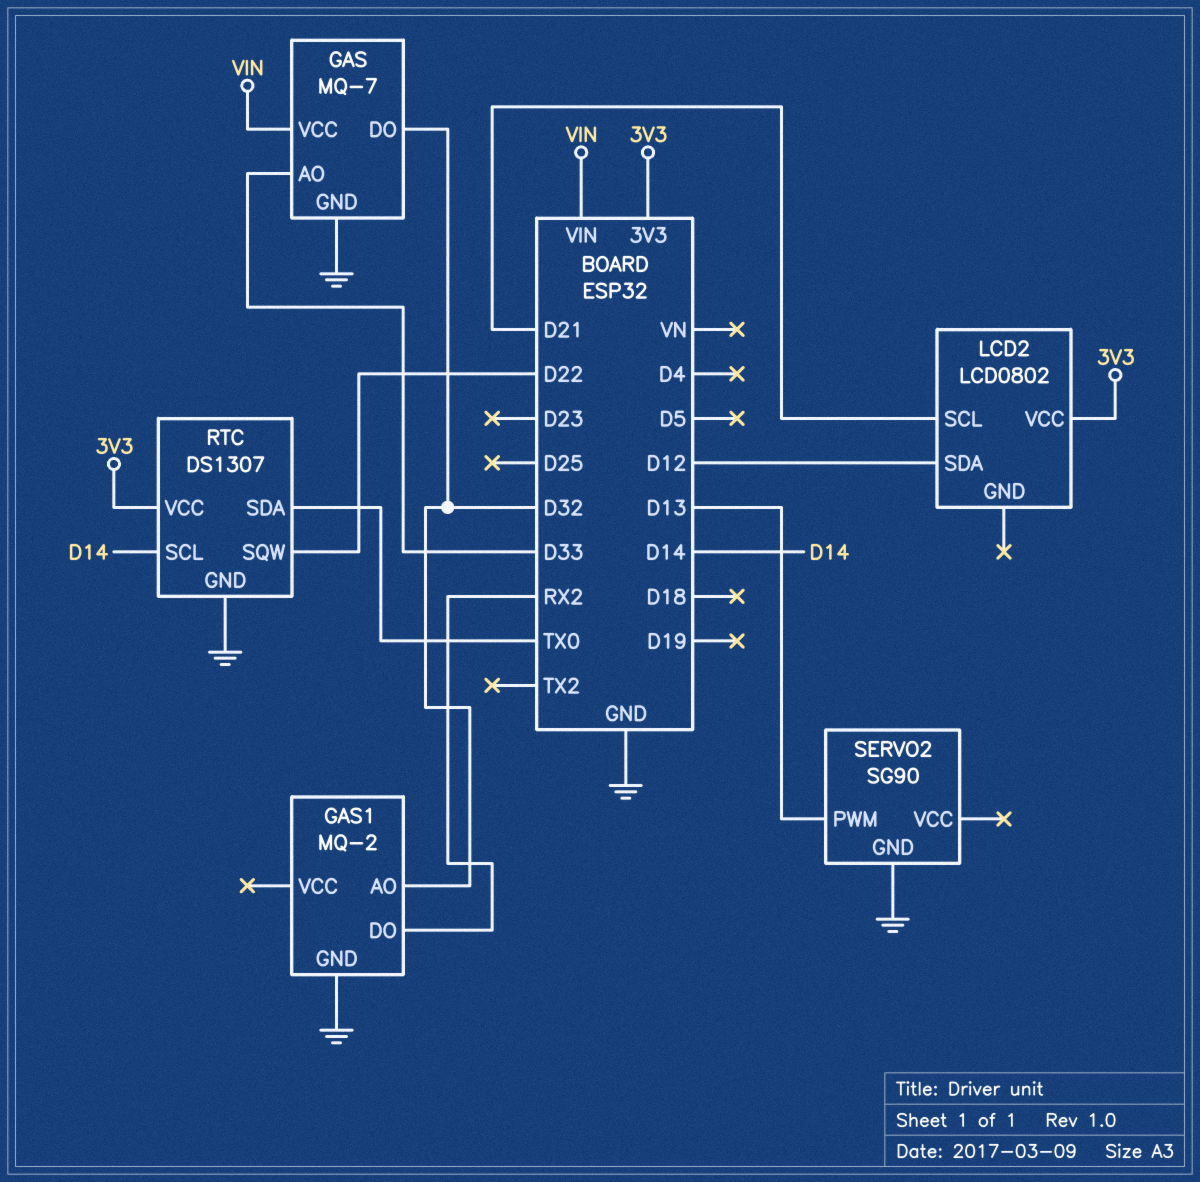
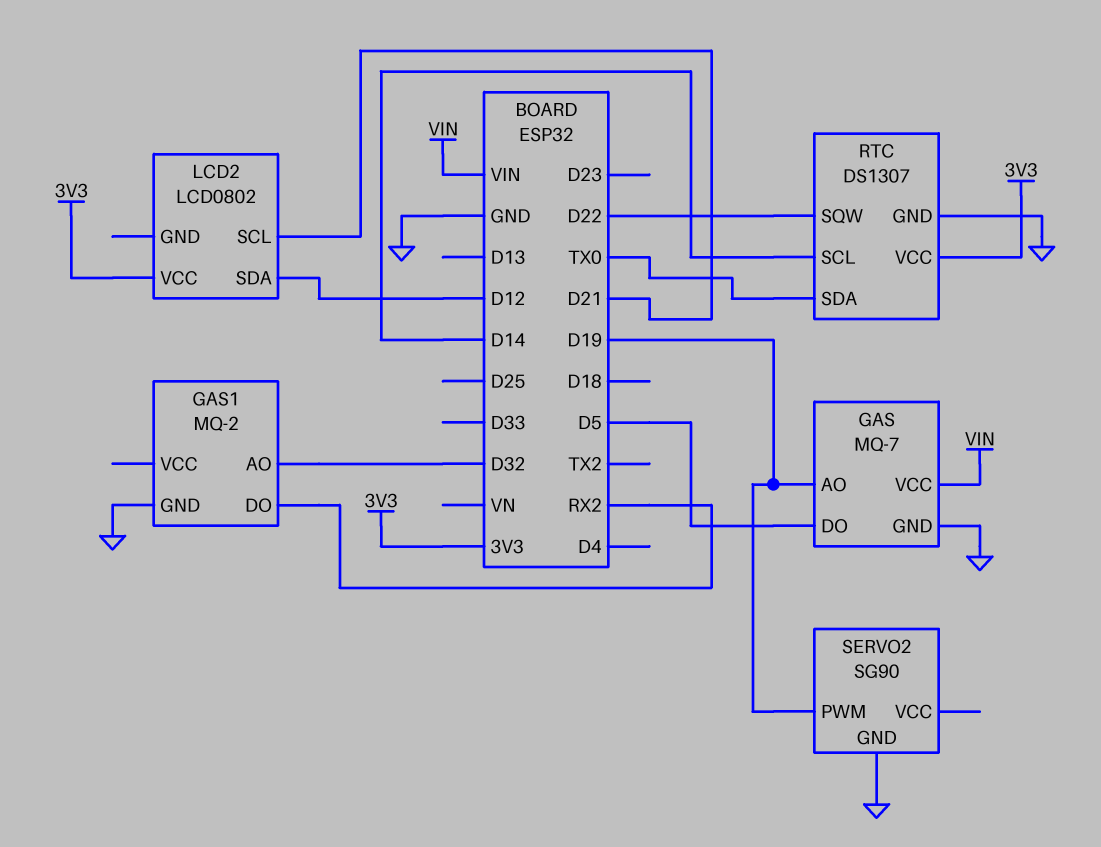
GAS pin AO: D33 -> D19
GAS pin DO: D32 -> D5
SERVO2 pin PWM: D13 -> D19

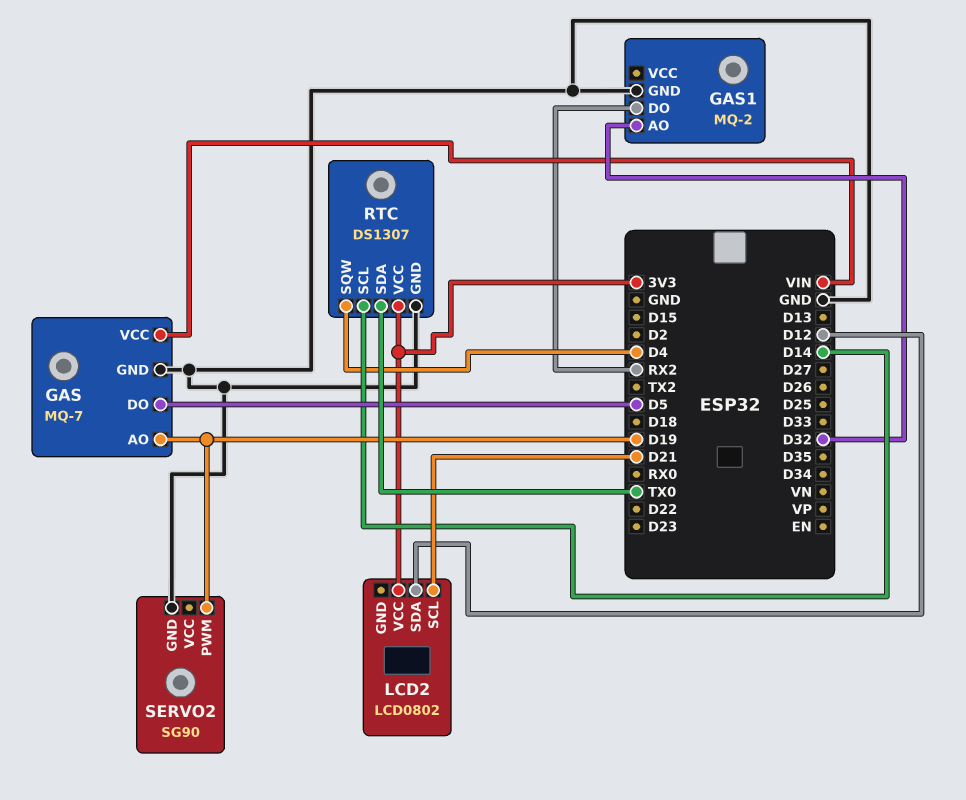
RTC pin SQW: D22 -> D4

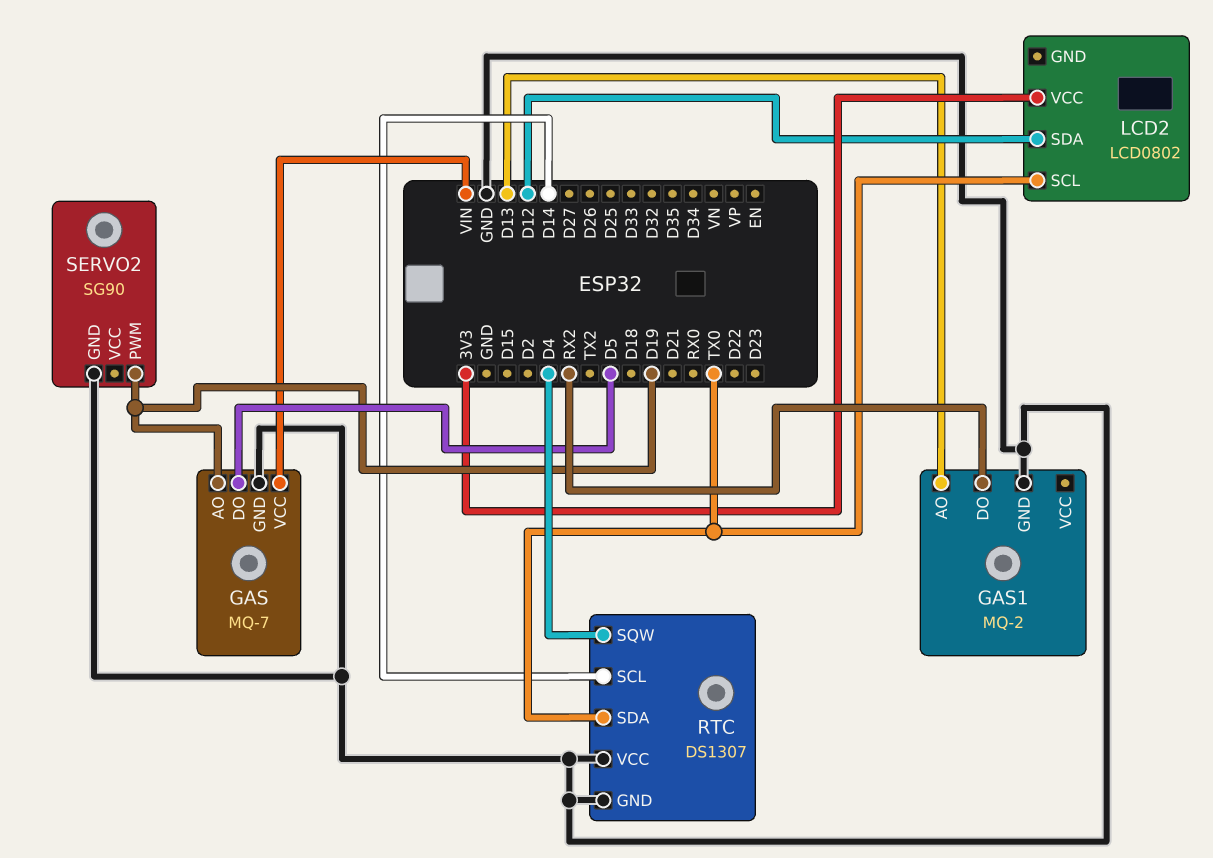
GAS1 pin AO: D32 -> D13
LCD2 pin SCL: D21 -> TX0
RTC pin VCC: 3V3 -> GND

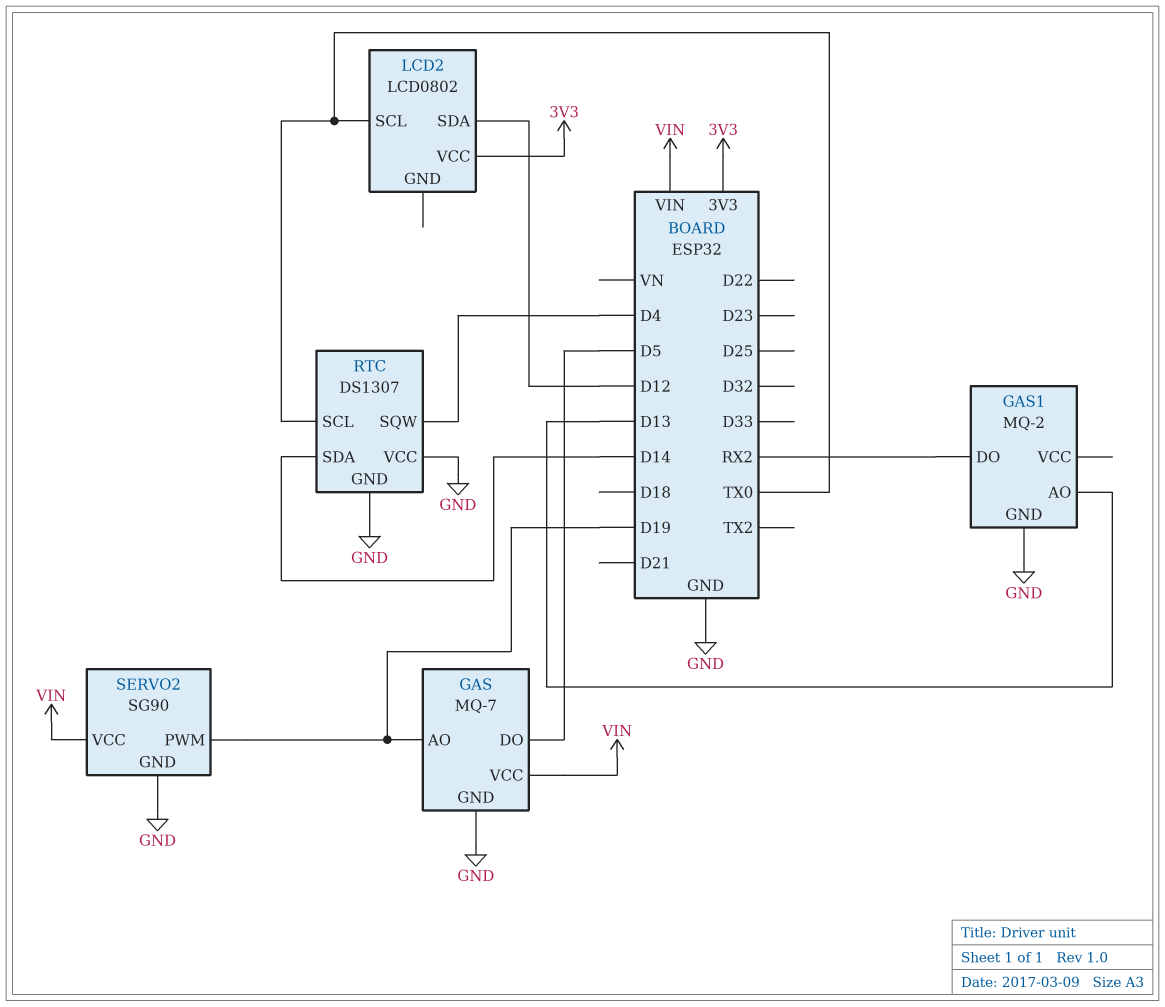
RTC pin SCL: D14 -> TX0
RTC pin SDA: TX0 -> D14
SERVO2 pin VCC: none -> VIN

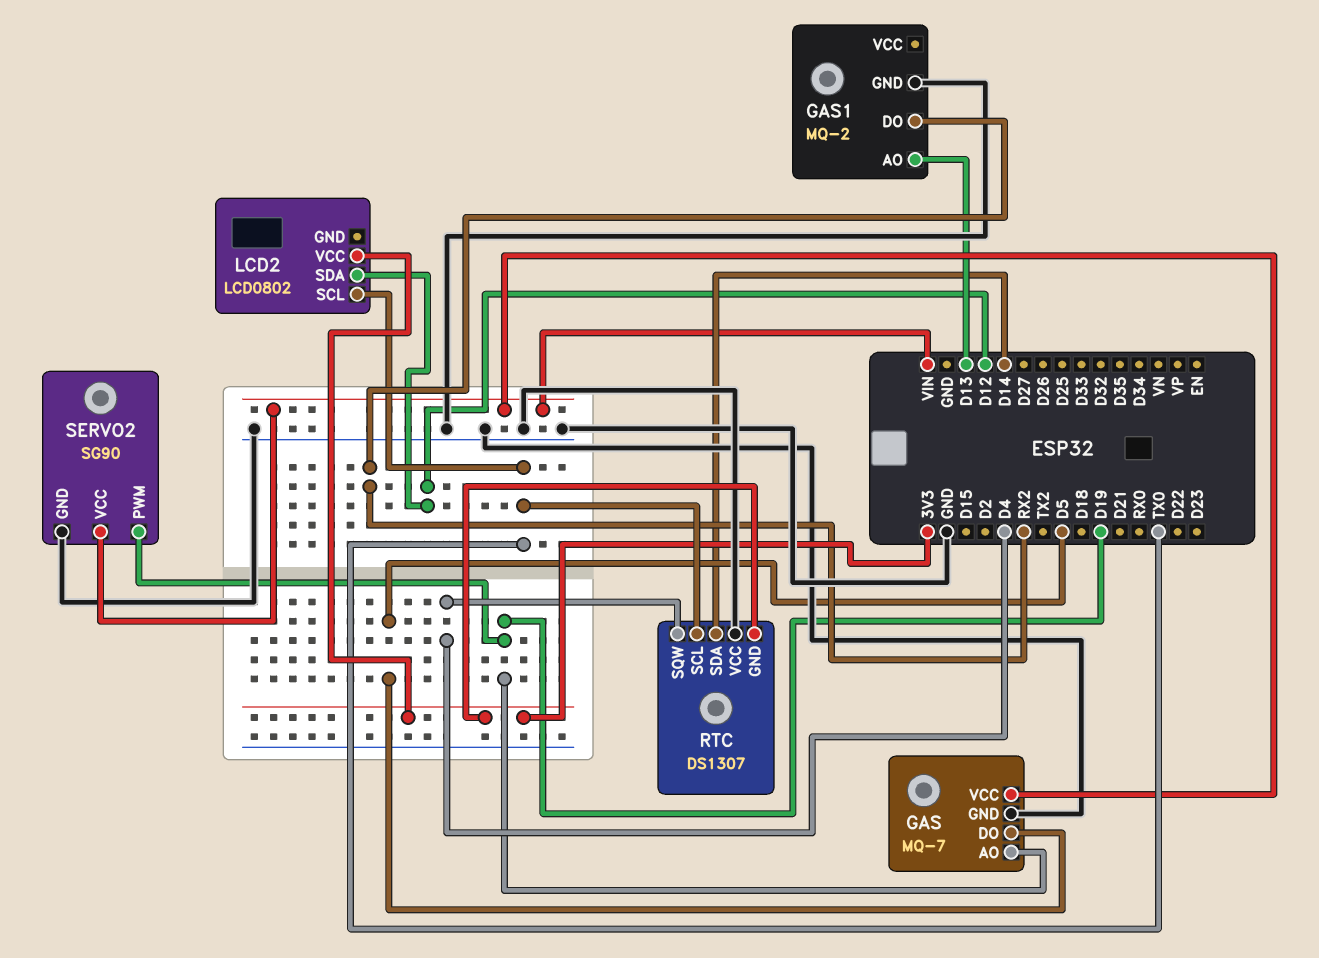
RTC pin GND: GND -> 3V3

